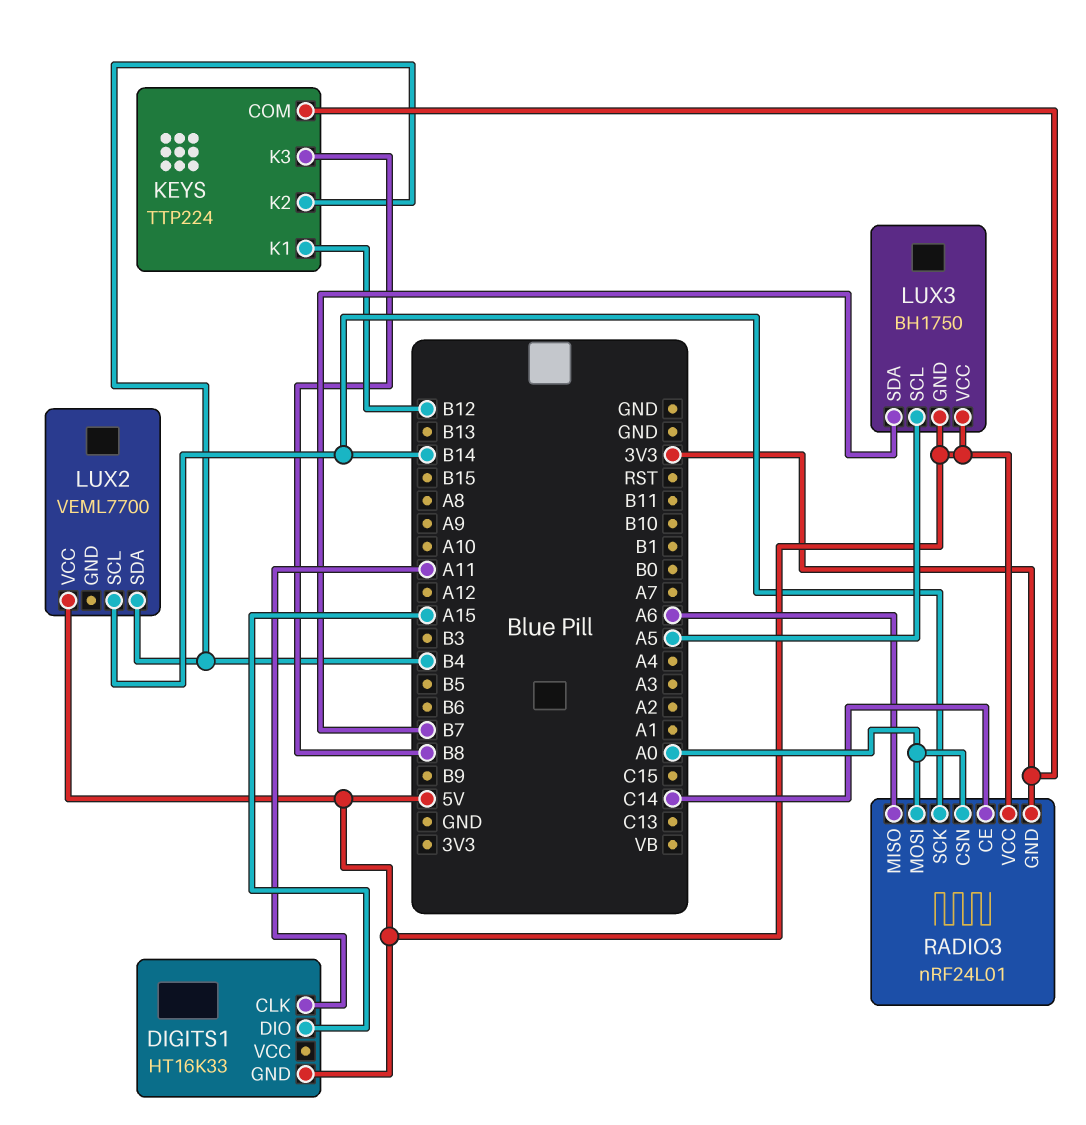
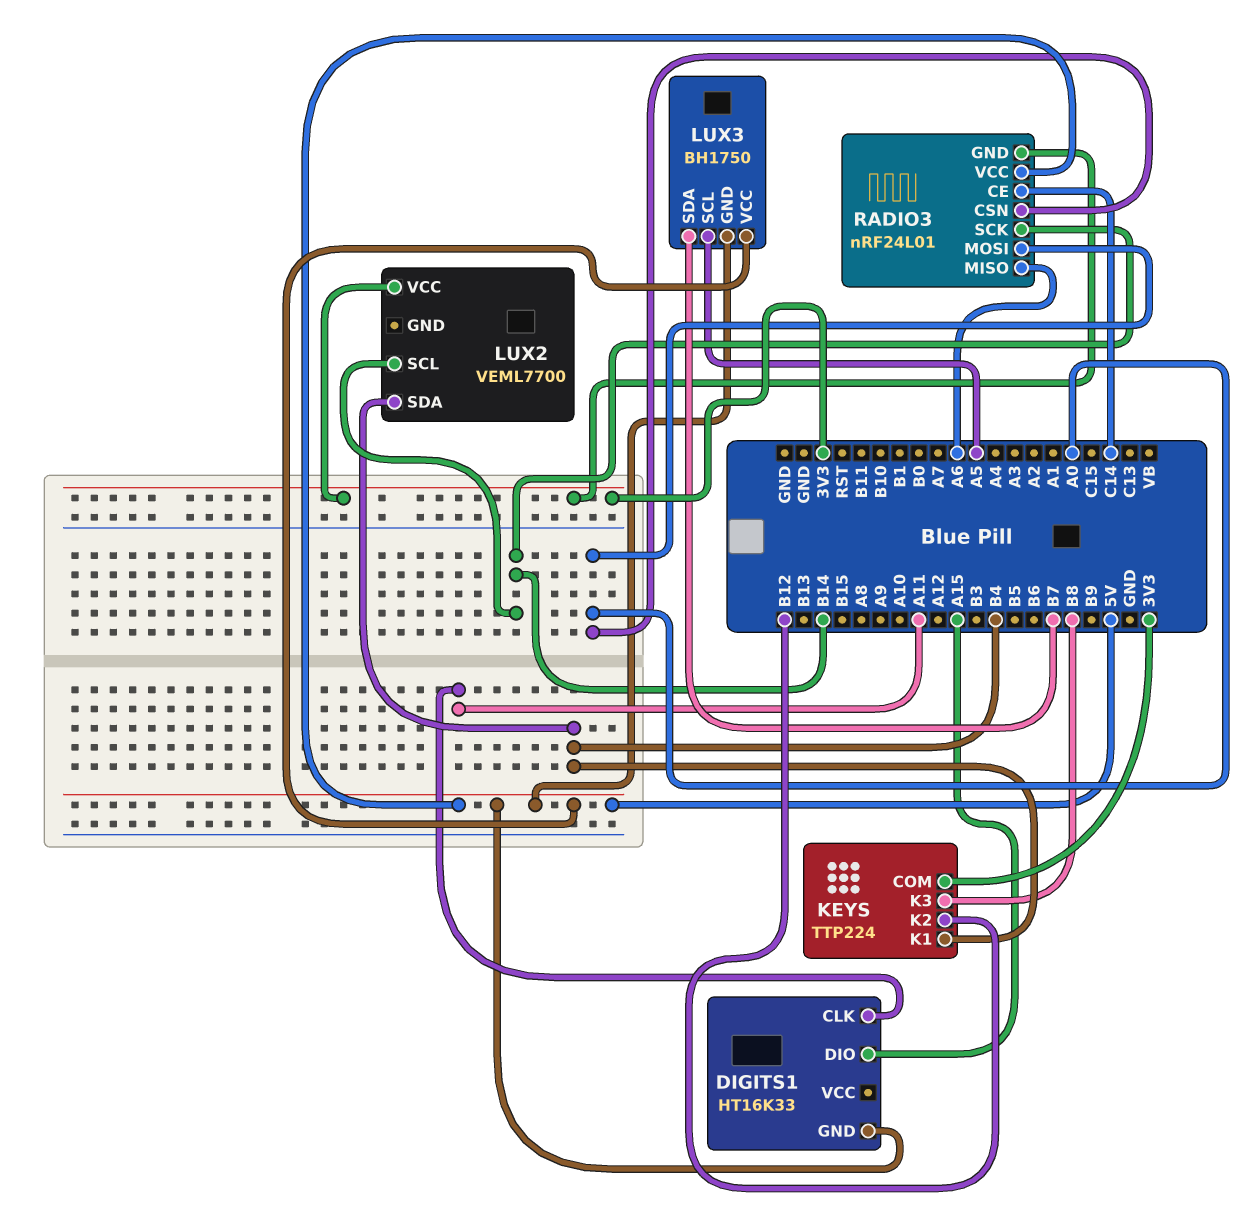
KEYS pin K1: B12 -> B4
KEYS pin K2: B4 -> B12
LUX2 pin VCC: 5V -> 3V3

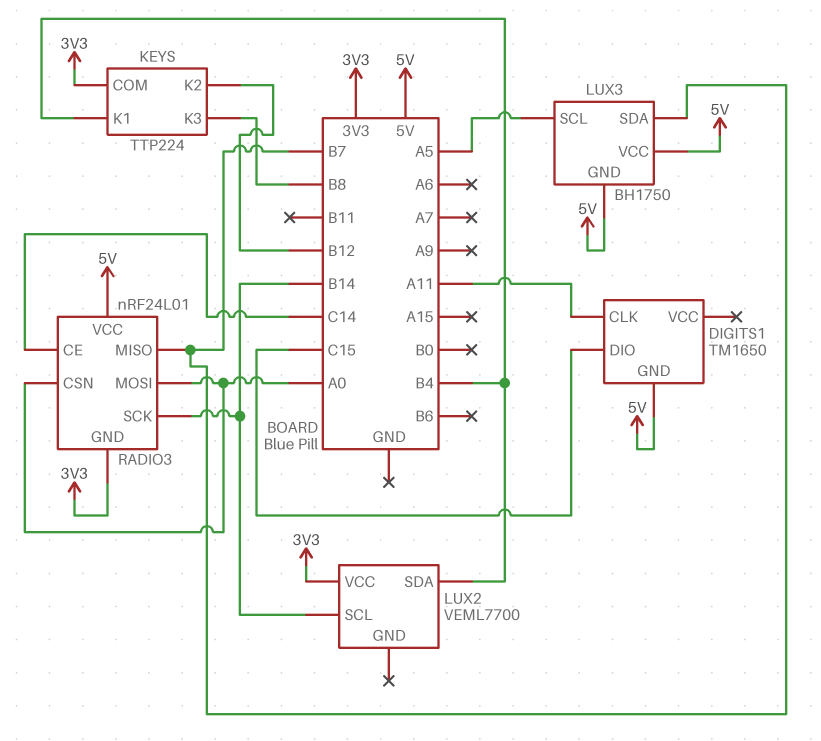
DIGITS1: HT16K33 -> TM1650
DIGITS1 pin DIO: A15 -> C15
RADIO3 pin MISO: A6 -> B7

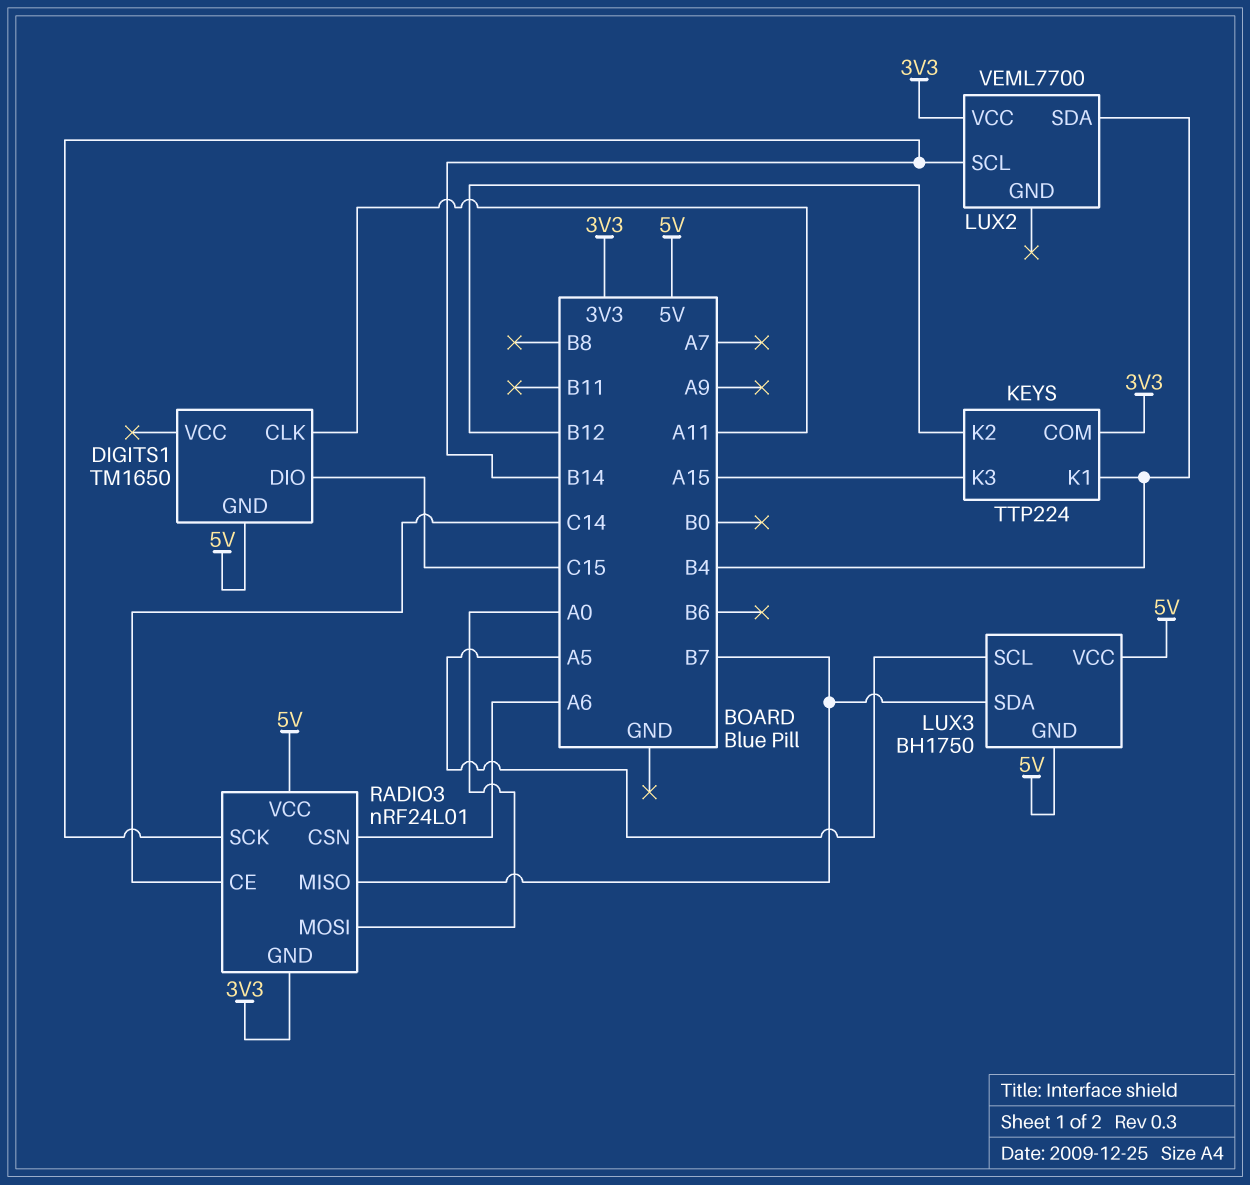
KEYS pin K3: B8 -> A15
RADIO3 pin CSN: A0 -> A6

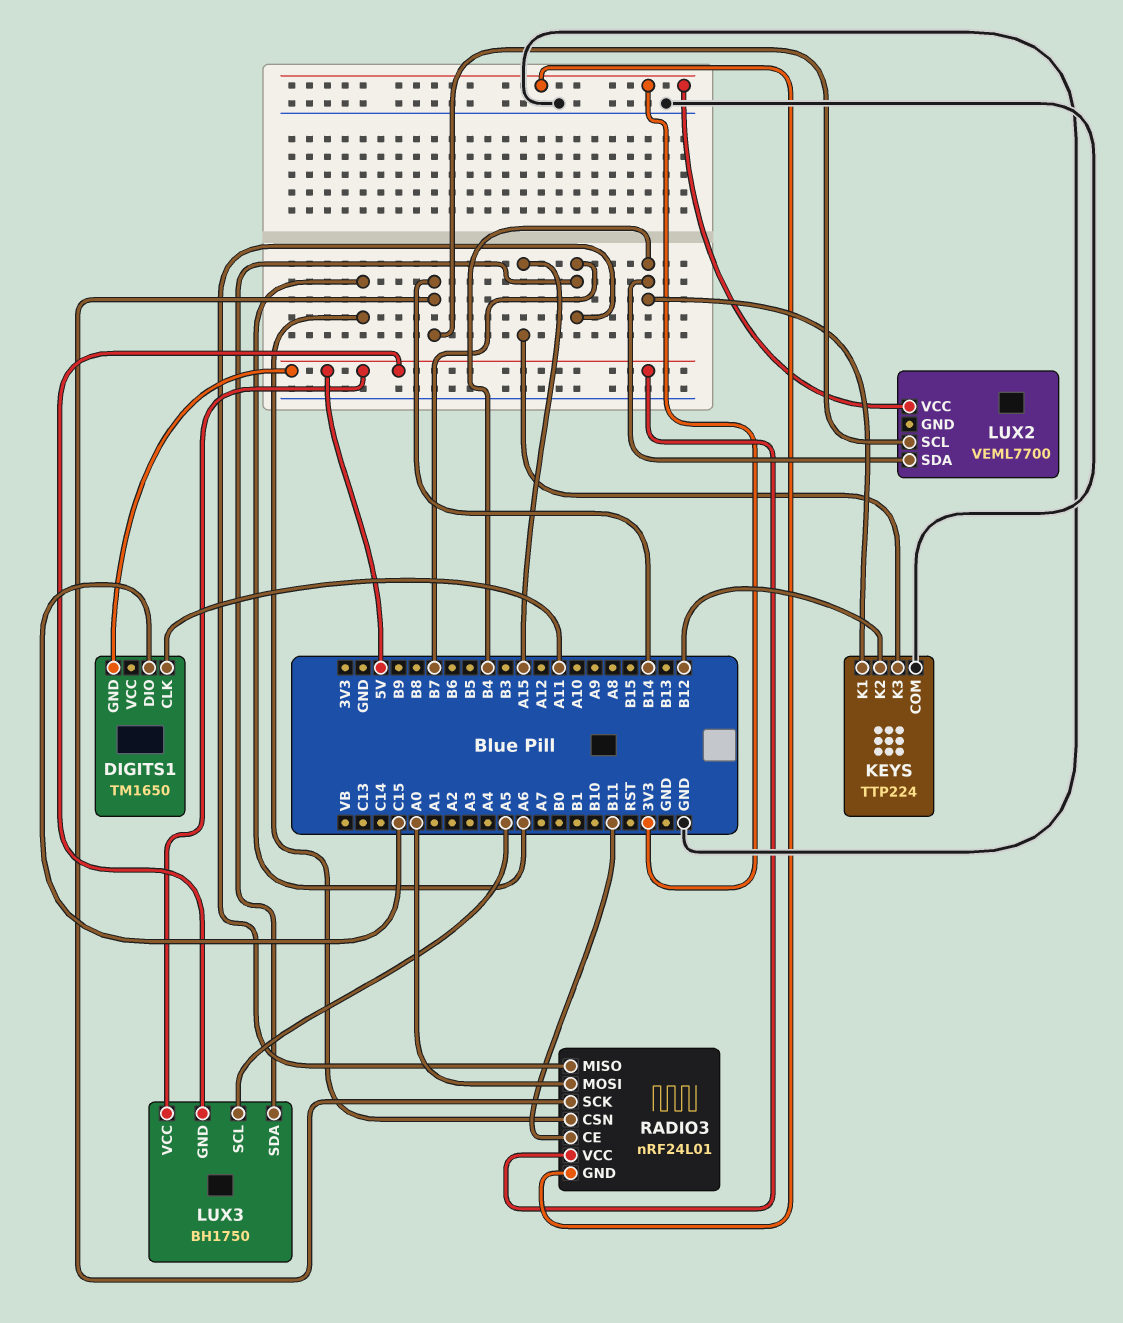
KEYS pin COM: 3V3 -> GND
RADIO3 pin CE: C14 -> B11

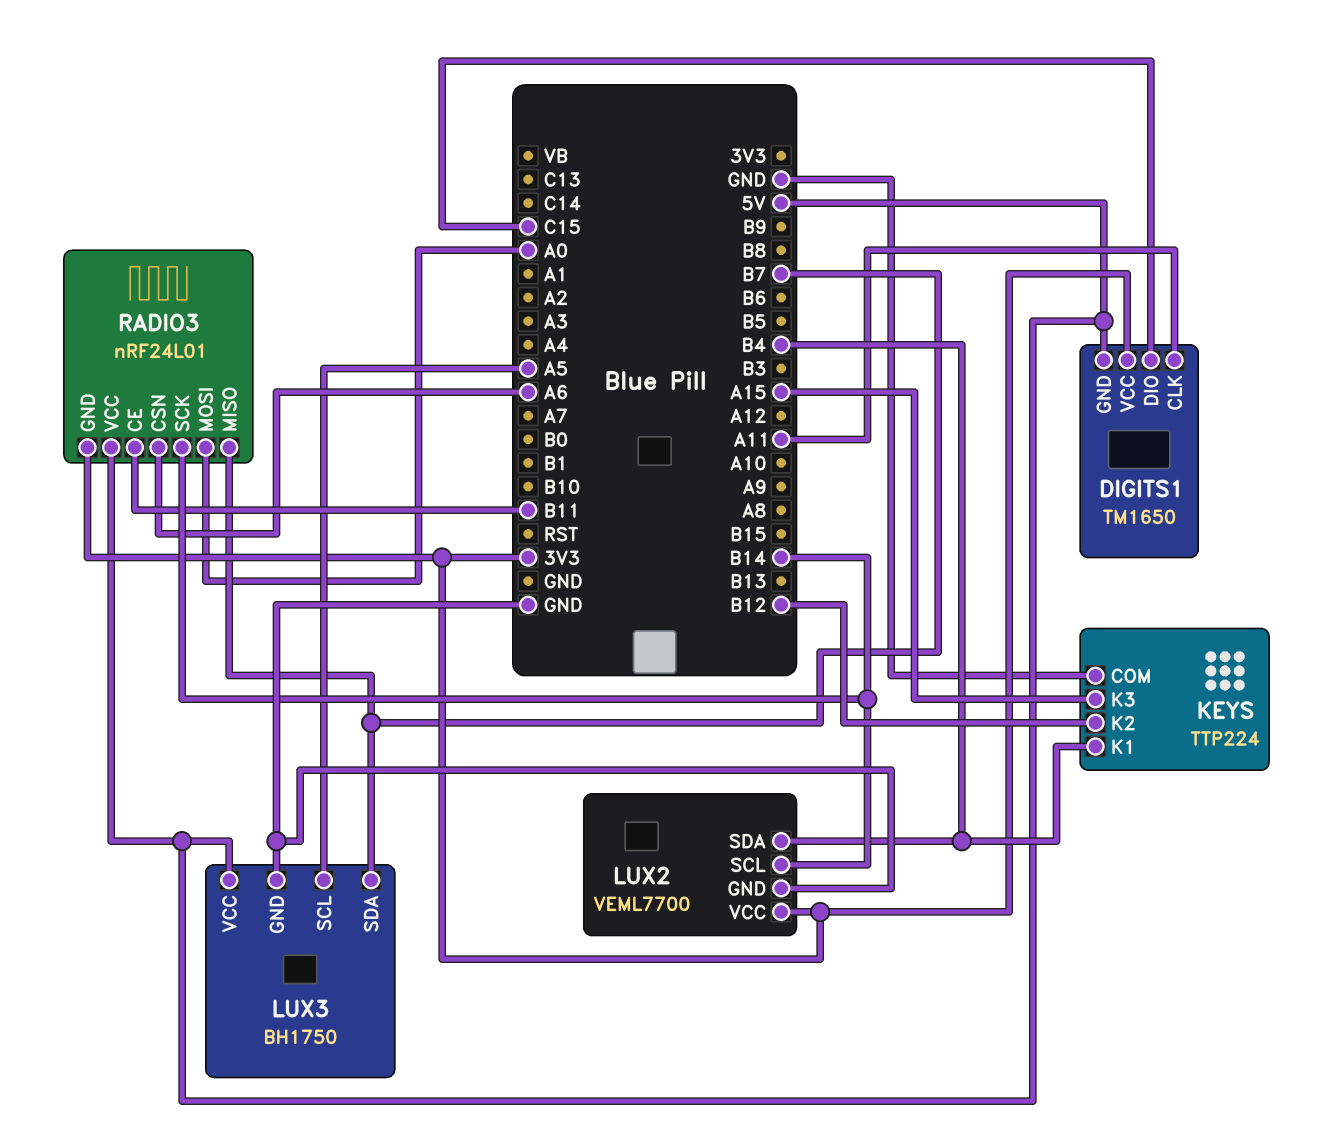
DIGITS1 pin VCC: none -> 3V3
LUX2 pin GND: none -> GND
LUX3 pin GND: 5V -> GND

